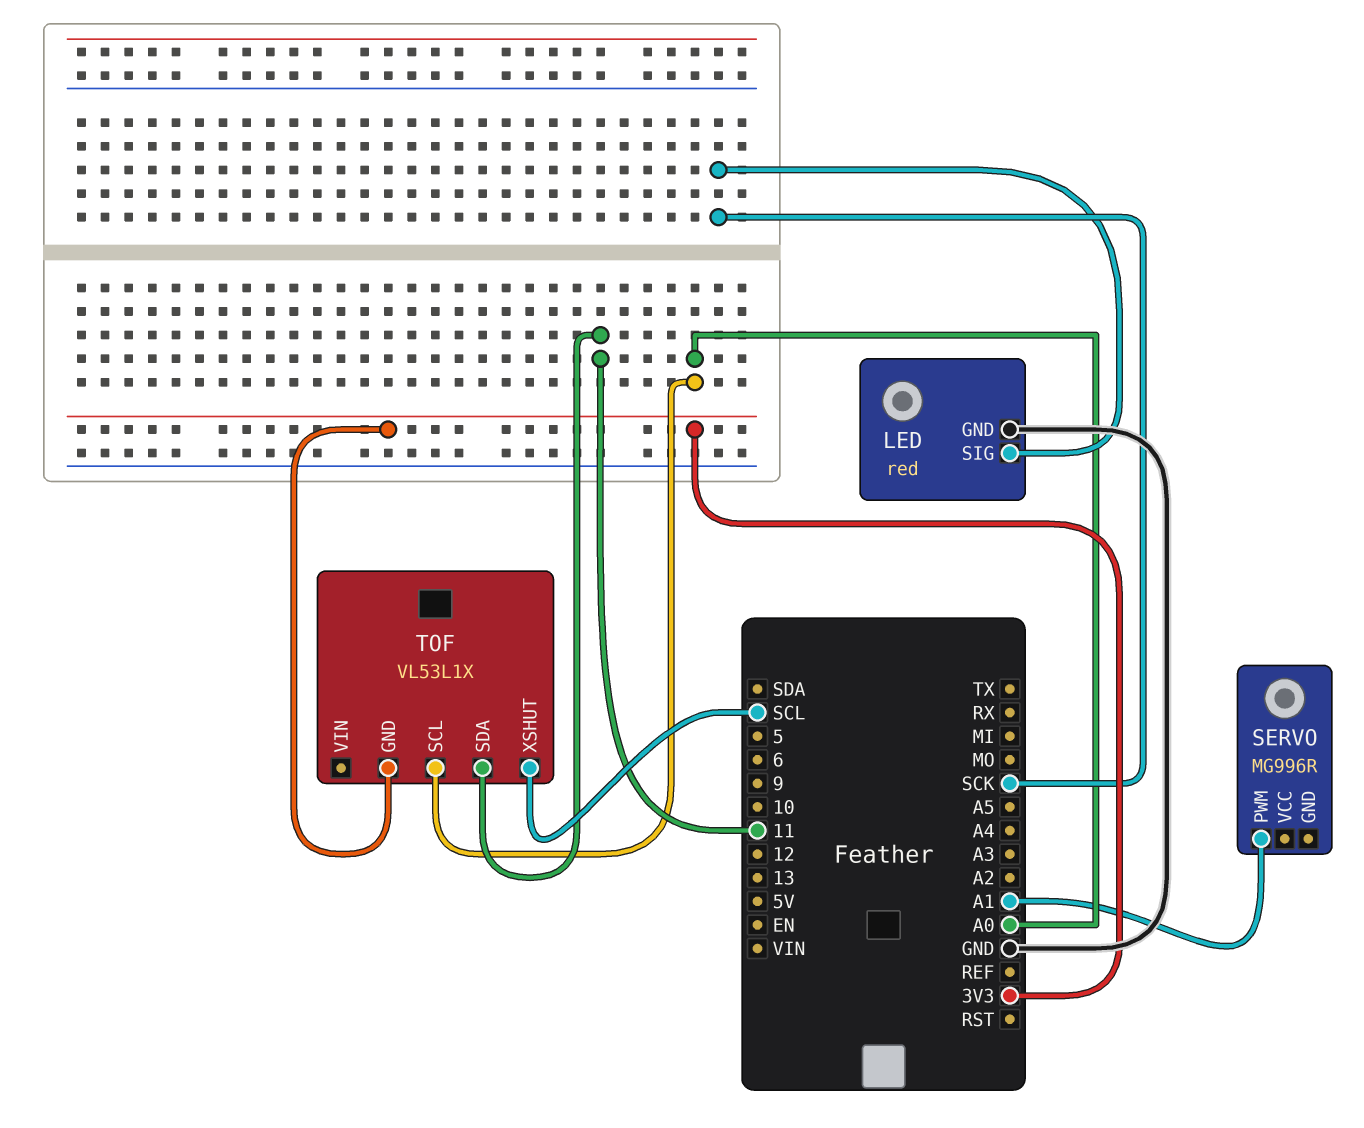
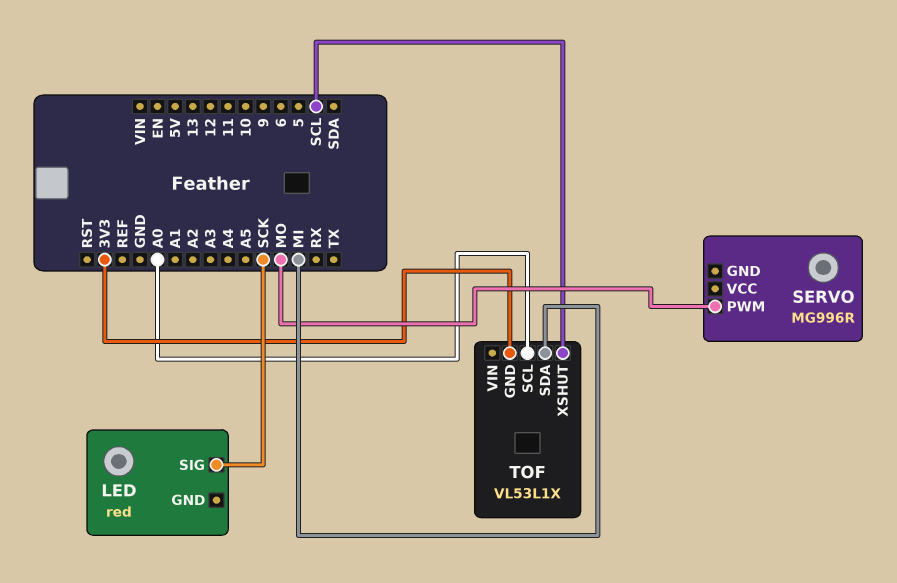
LED pin GND: GND -> none
SERVO pin PWM: A1 -> MO
TOF pin SDA: 11 -> MI

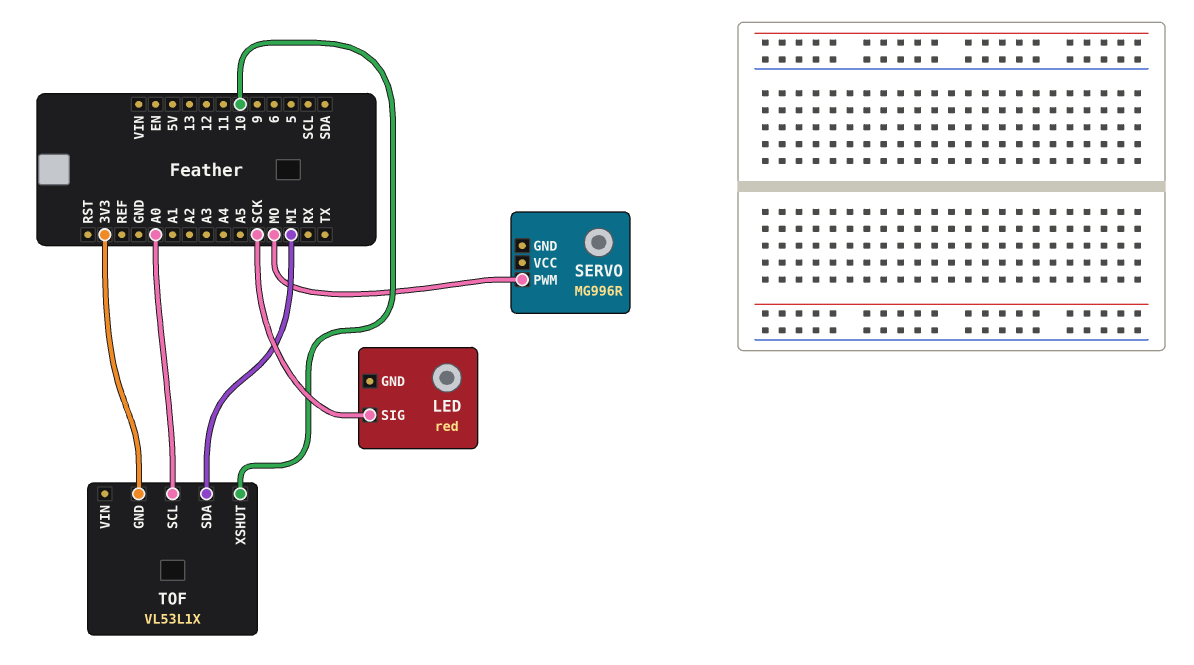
TOF pin XSHUT: SCL -> 10

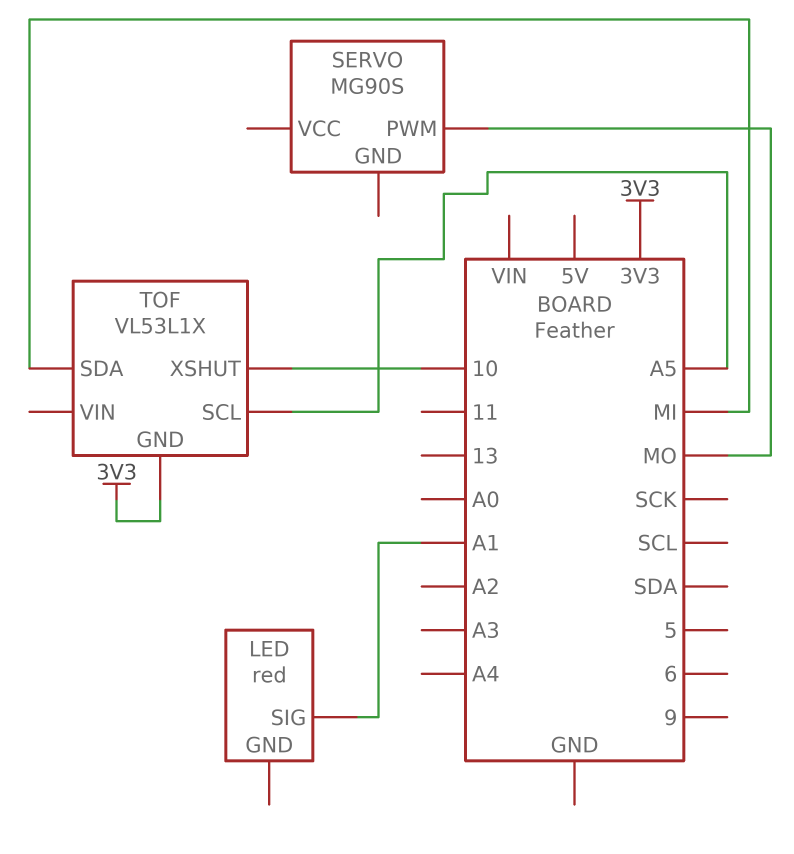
LED pin SIG: SCK -> A1
SERVO: MG996R -> MG90S
TOF pin SCL: A0 -> A5

